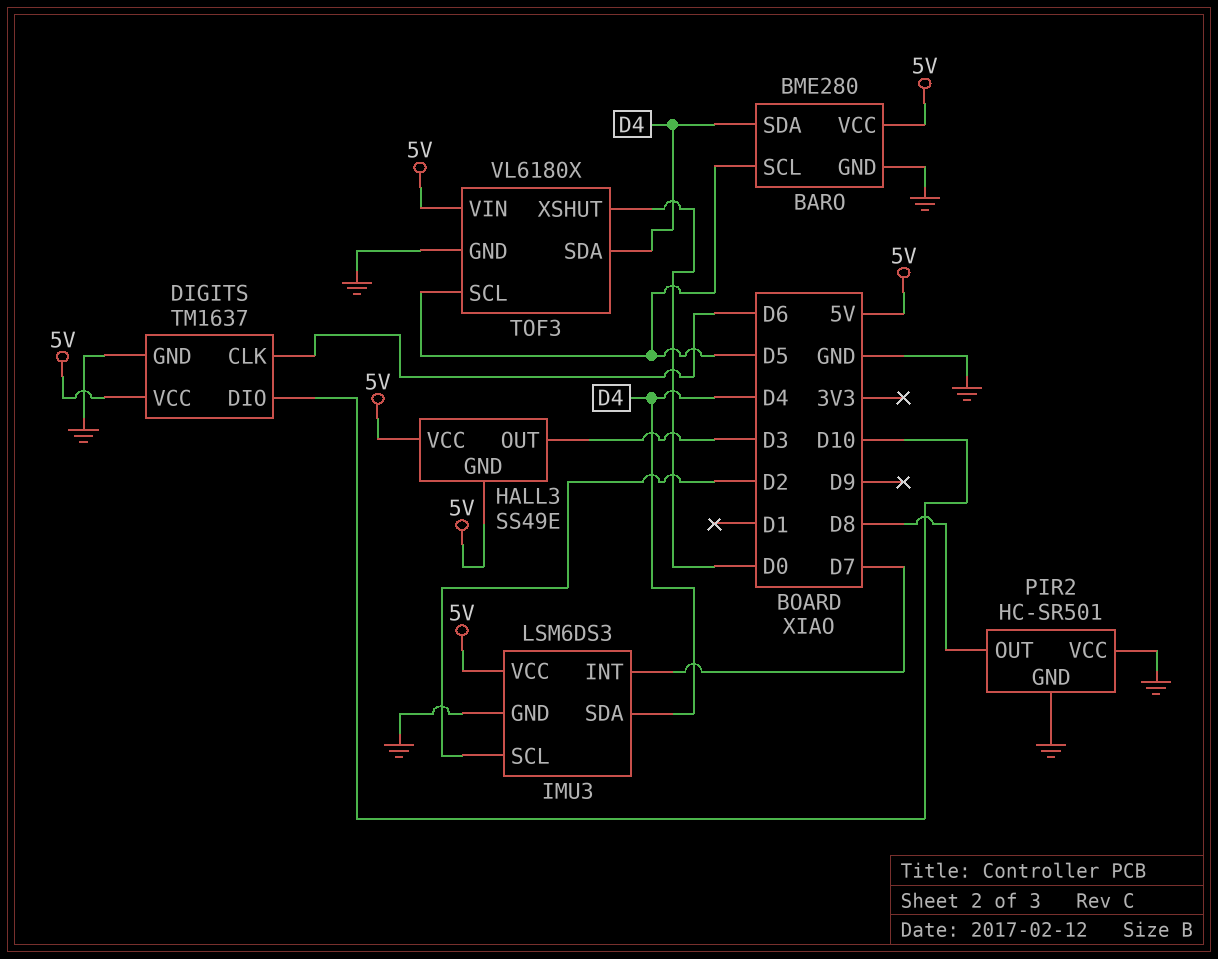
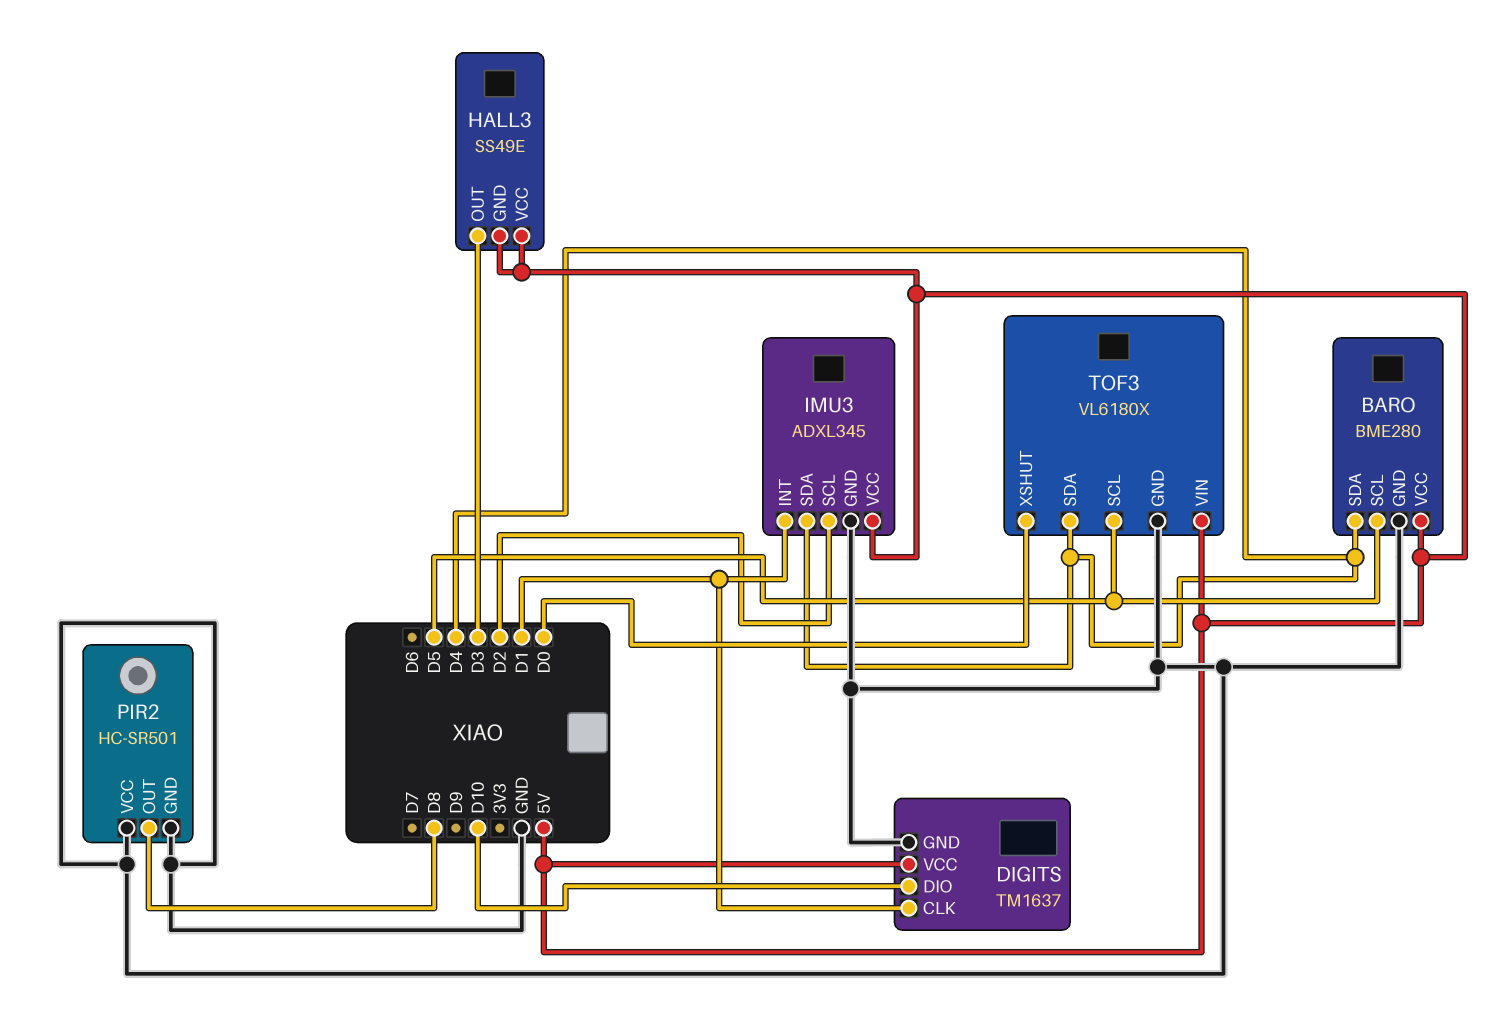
DIGITS pin CLK: D6 -> D1
IMU3: LSM6DS3 -> ADXL345
IMU3 pin INT: D7 -> D1

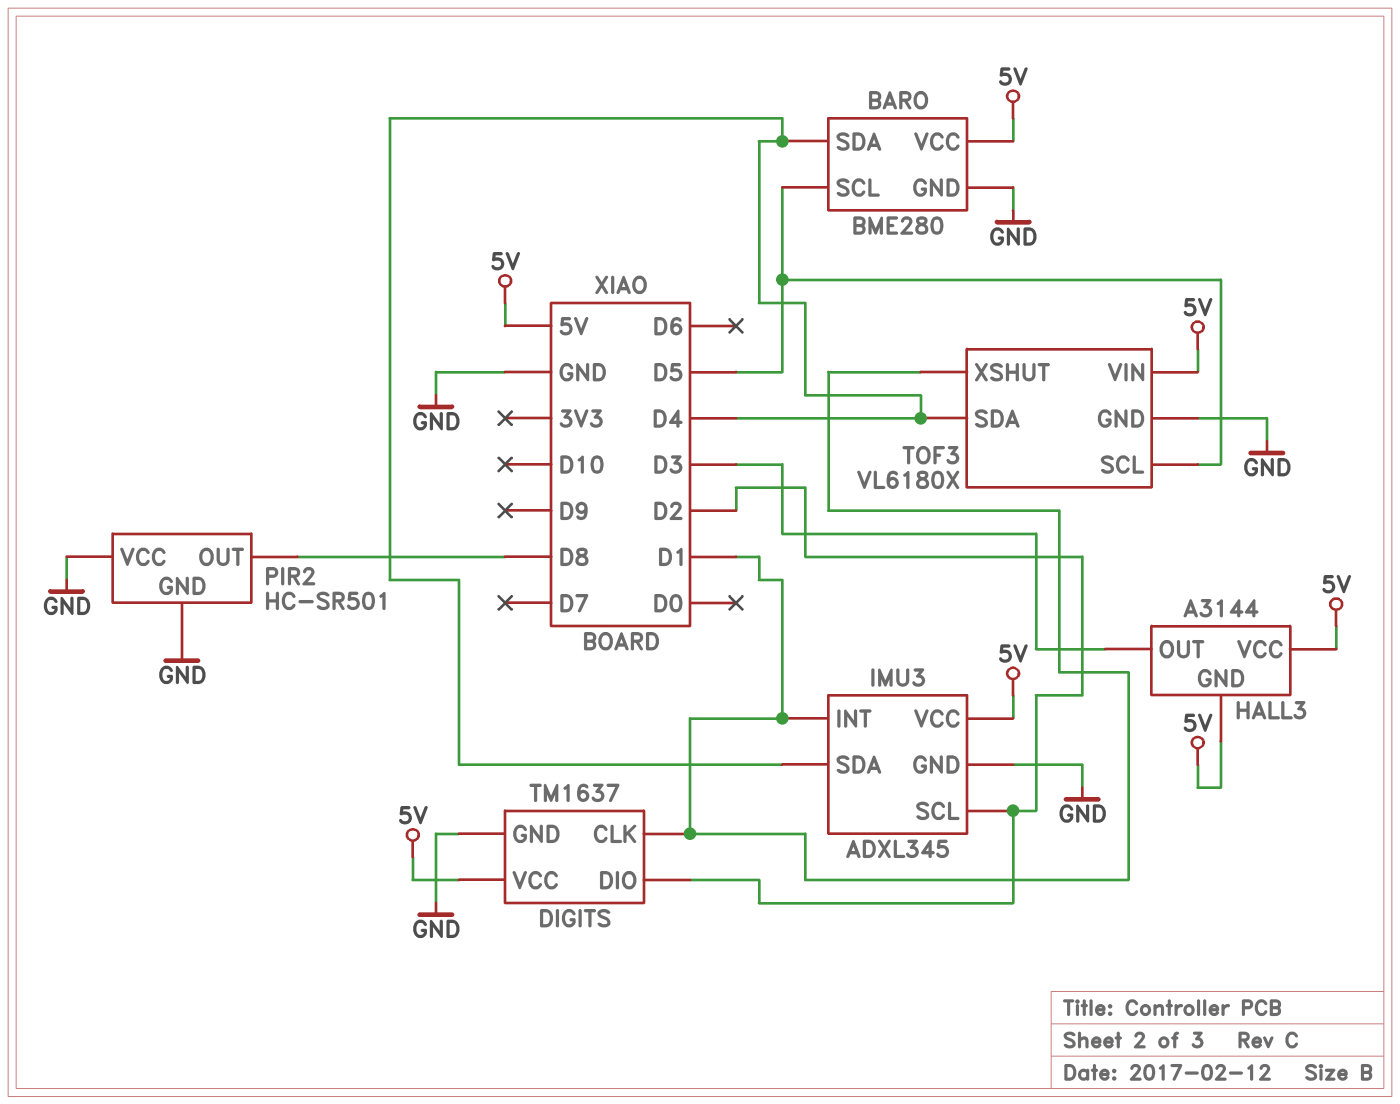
DIGITS pin DIO: D10 -> D2
HALL3: SS49E -> A3144
TOF3 pin XSHUT: D0 -> D1

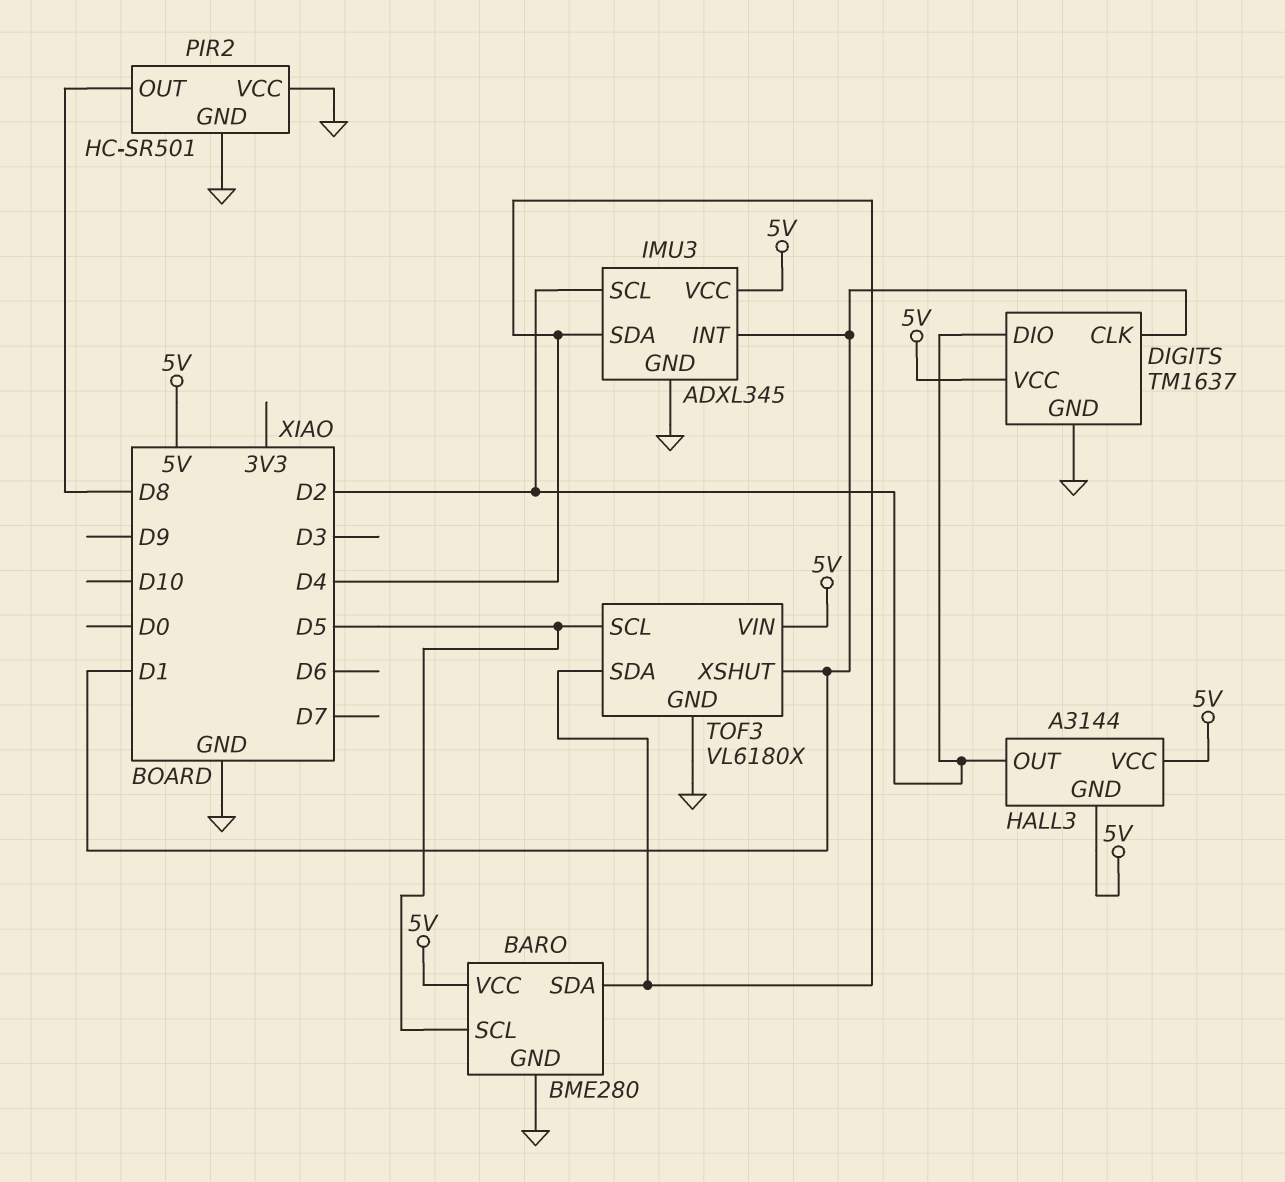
HALL3 pin OUT: D3 -> D2

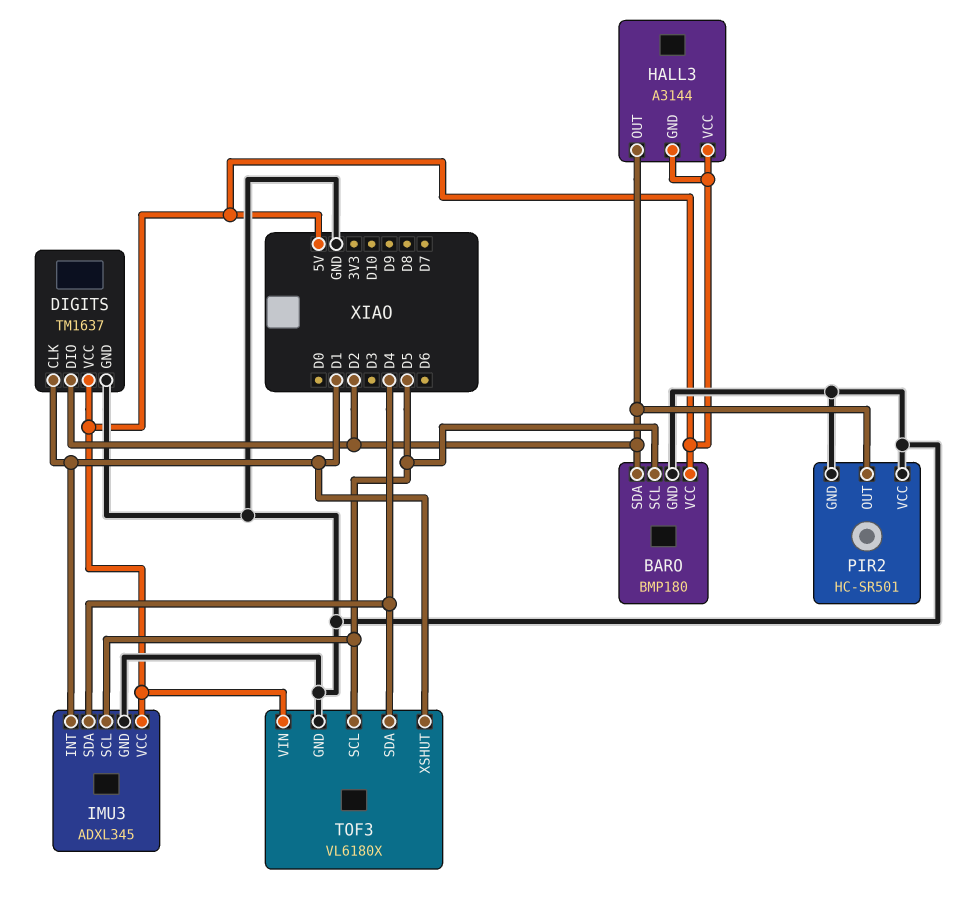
BARO: BME280 -> BMP180
BARO pin SDA: D4 -> D2
IMU3 pin SCL: D2 -> D5
PIR2 pin OUT: D8 -> D2

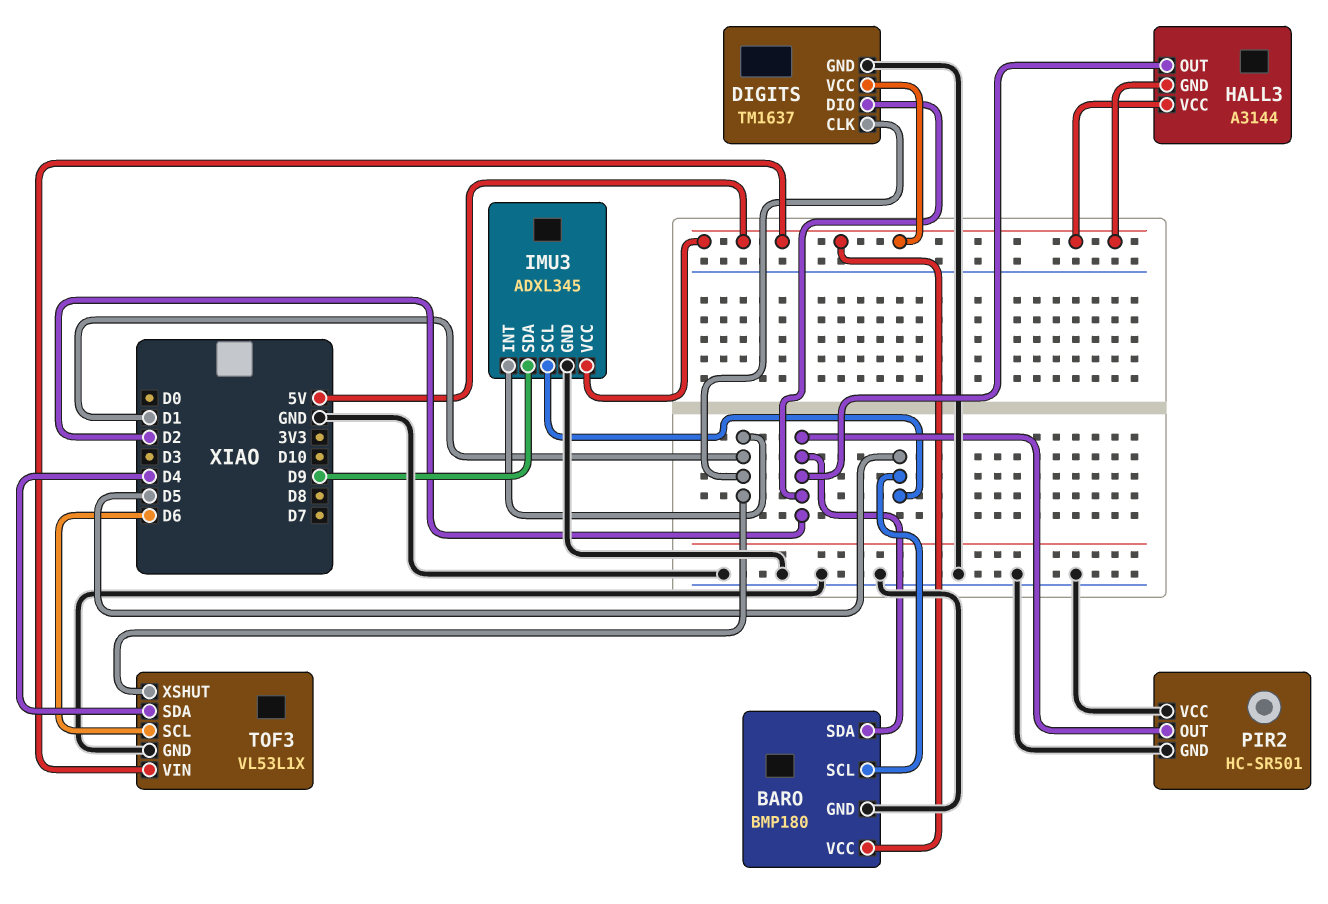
IMU3 pin SDA: D4 -> D9
TOF3: VL6180X -> VL53L1X
TOF3 pin SCL: D5 -> D6

